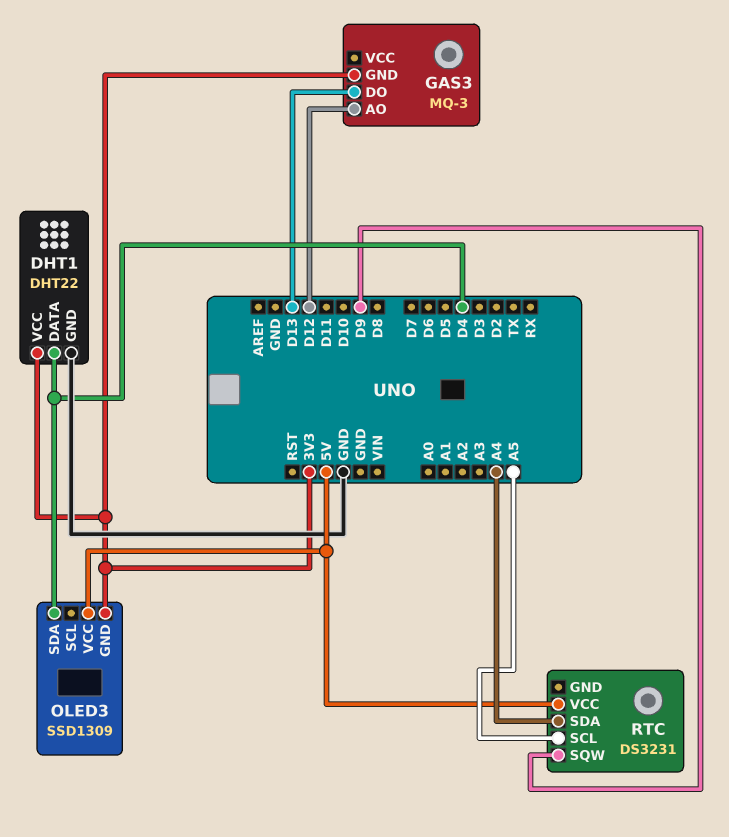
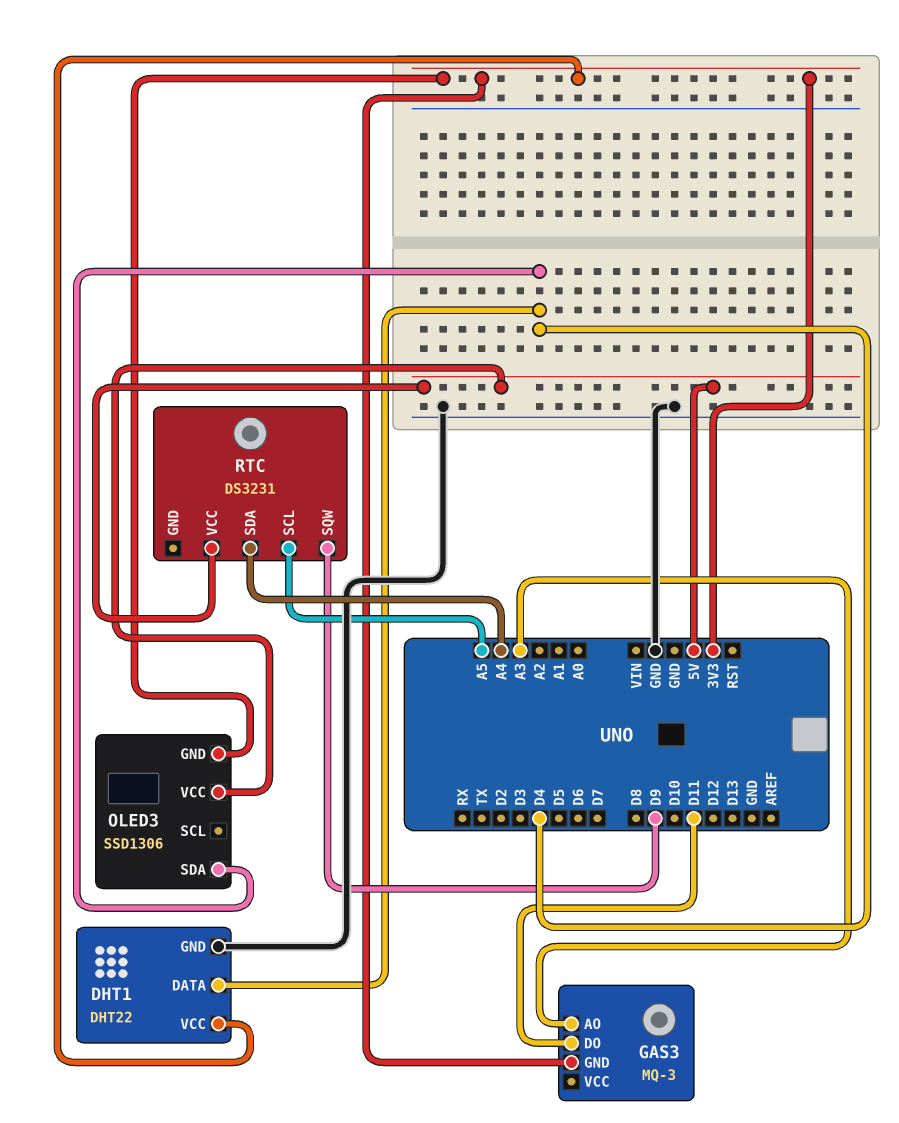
GAS3 pin AO: D12 -> A3
GAS3 pin DO: D13 -> D11
OLED3: SSD1309 -> SSD1306

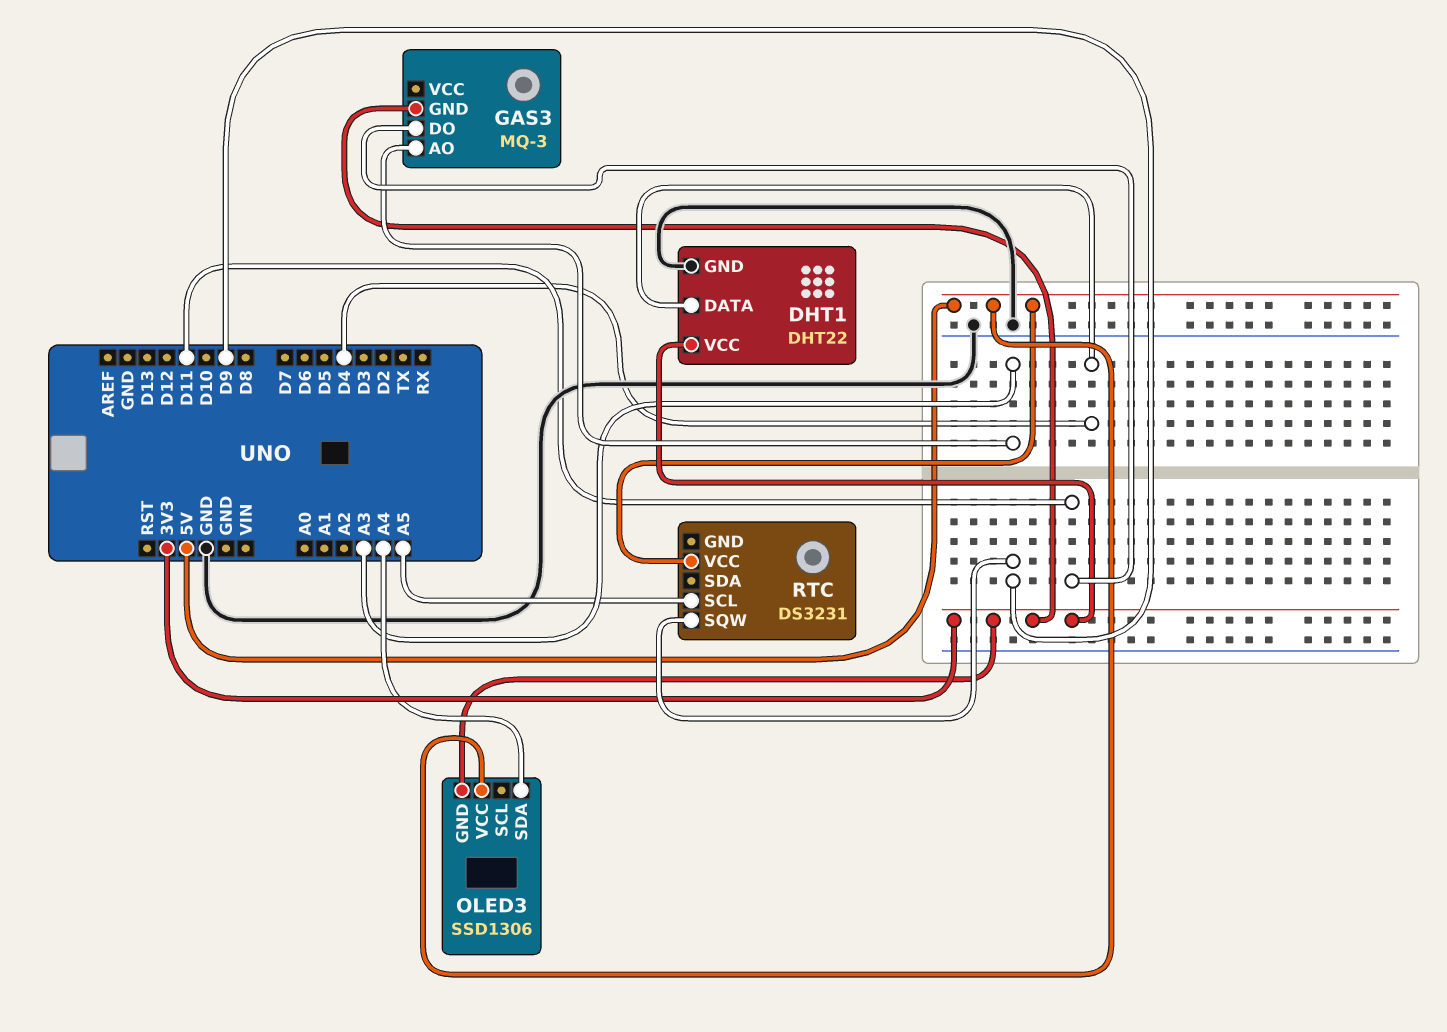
OLED3 pin SDA: D4 -> A4
RTC pin SDA: A4 -> none

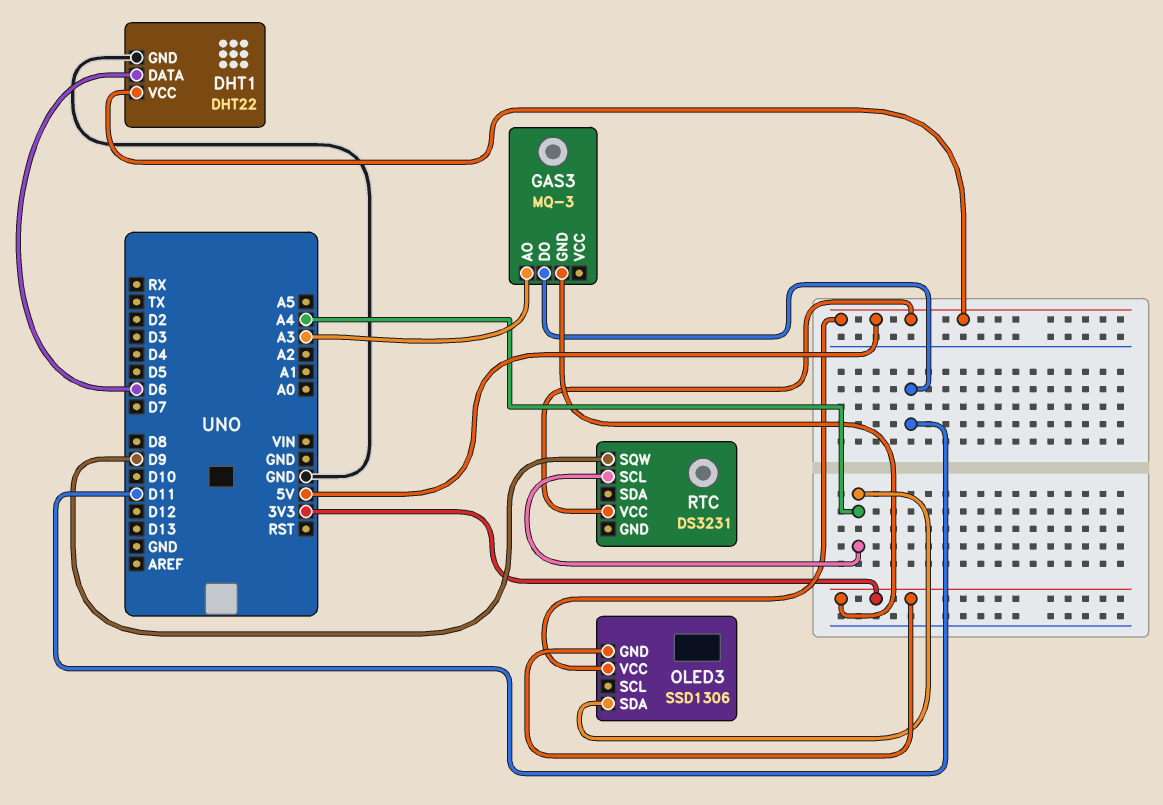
DHT1 pin DATA: D4 -> D6
DHT1 pin VCC: 3V3 -> 5V
RTC pin SCL: A5 -> A4

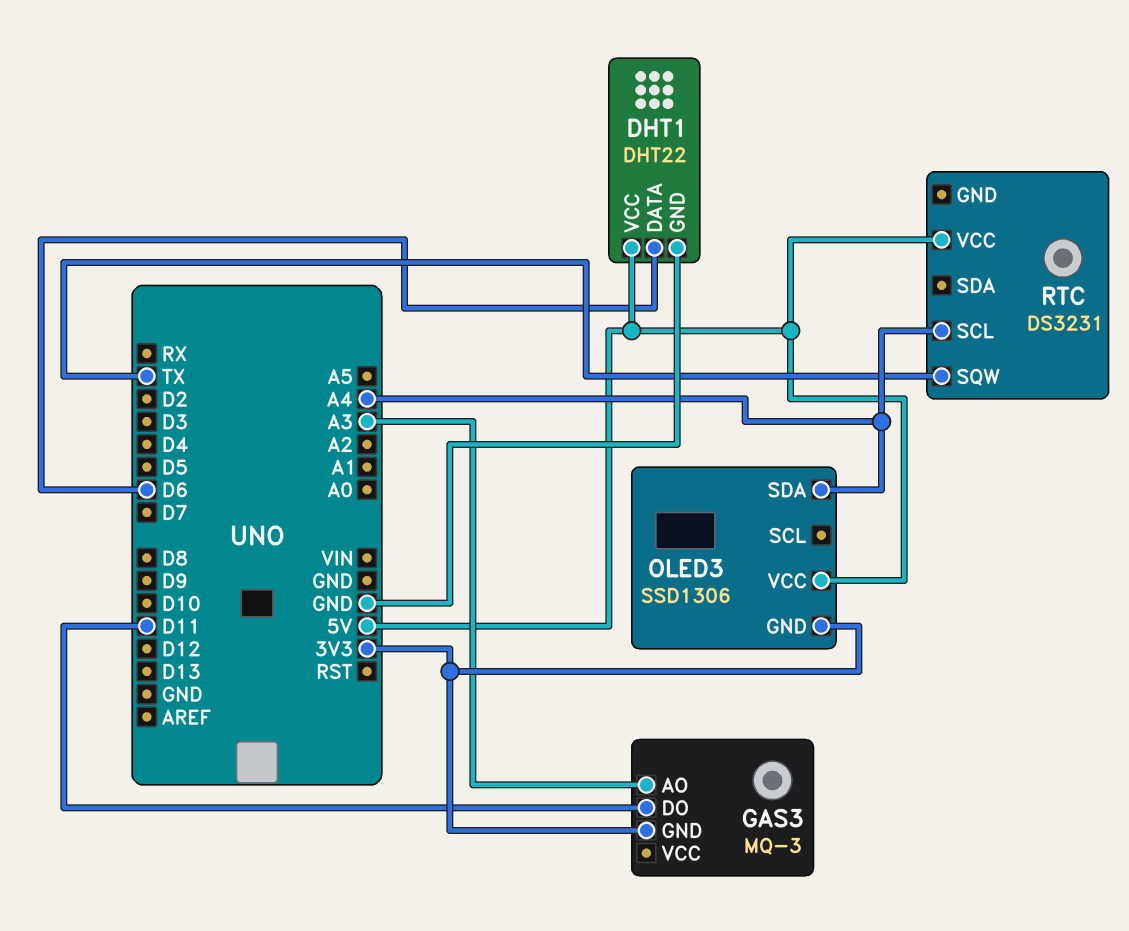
RTC pin SQW: D9 -> TX

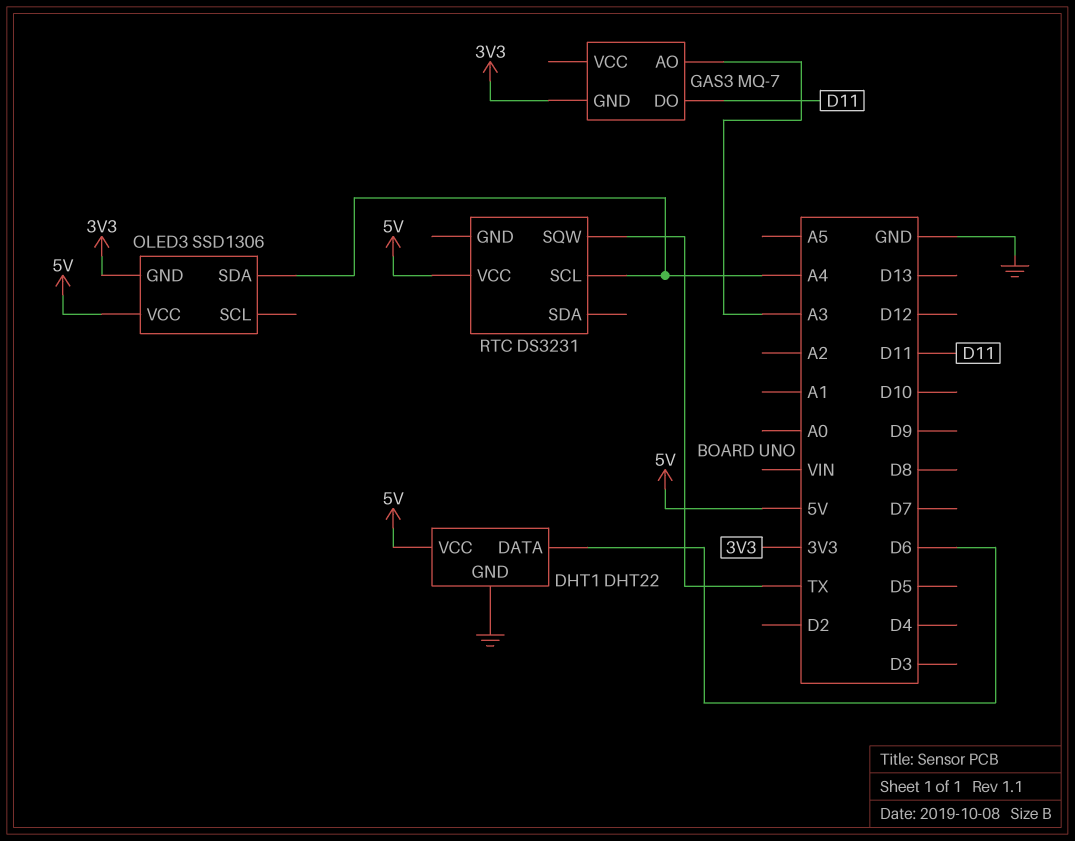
GAS3: MQ-3 -> MQ-7

